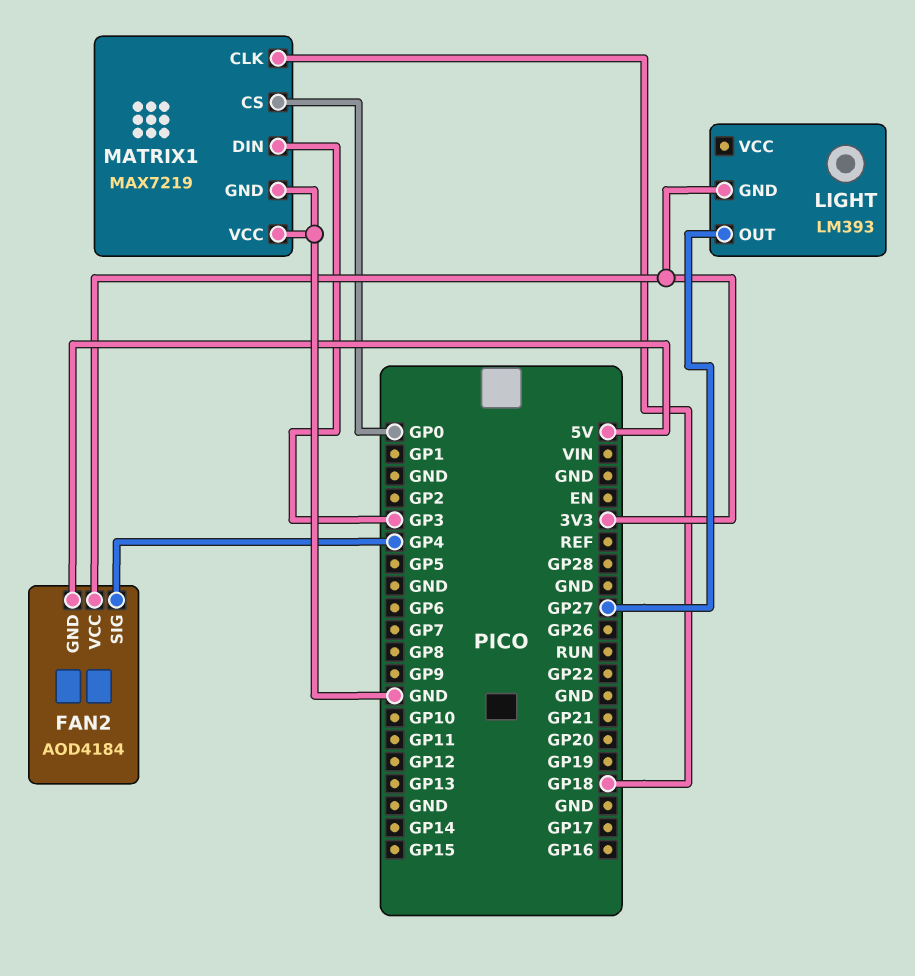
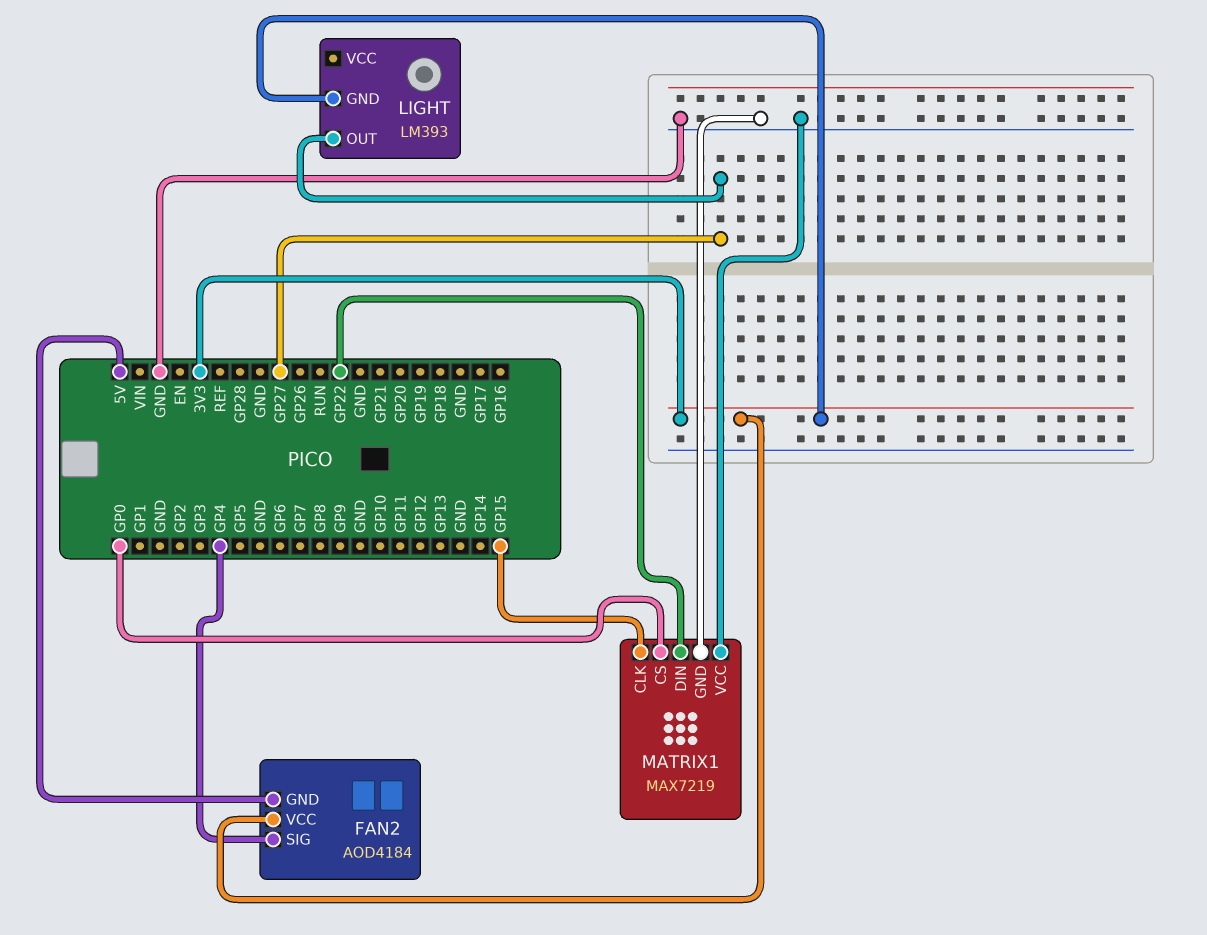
MATRIX1 pin CLK: GP18 -> GP15
MATRIX1 pin DIN: GP3 -> GP22

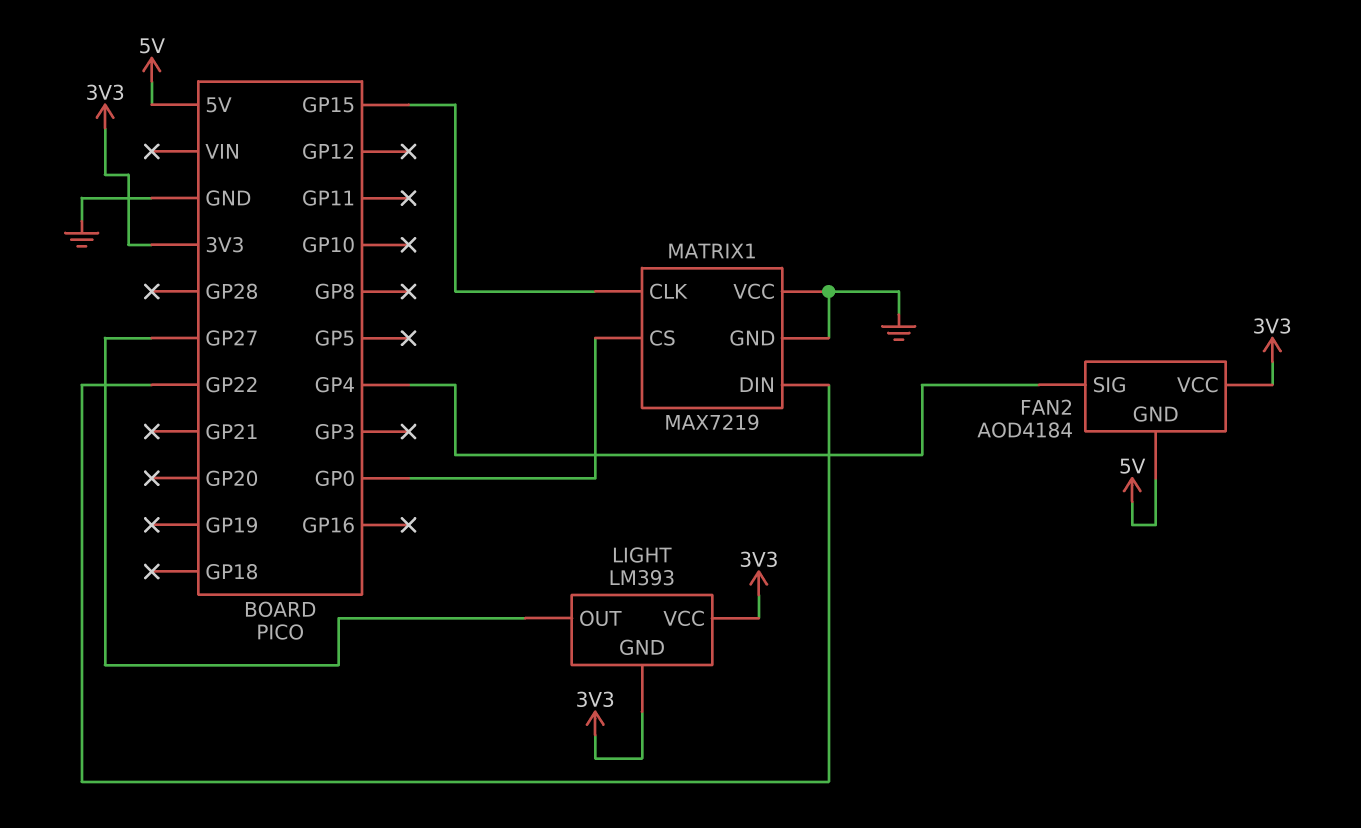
LIGHT pin VCC: none -> 3V3

